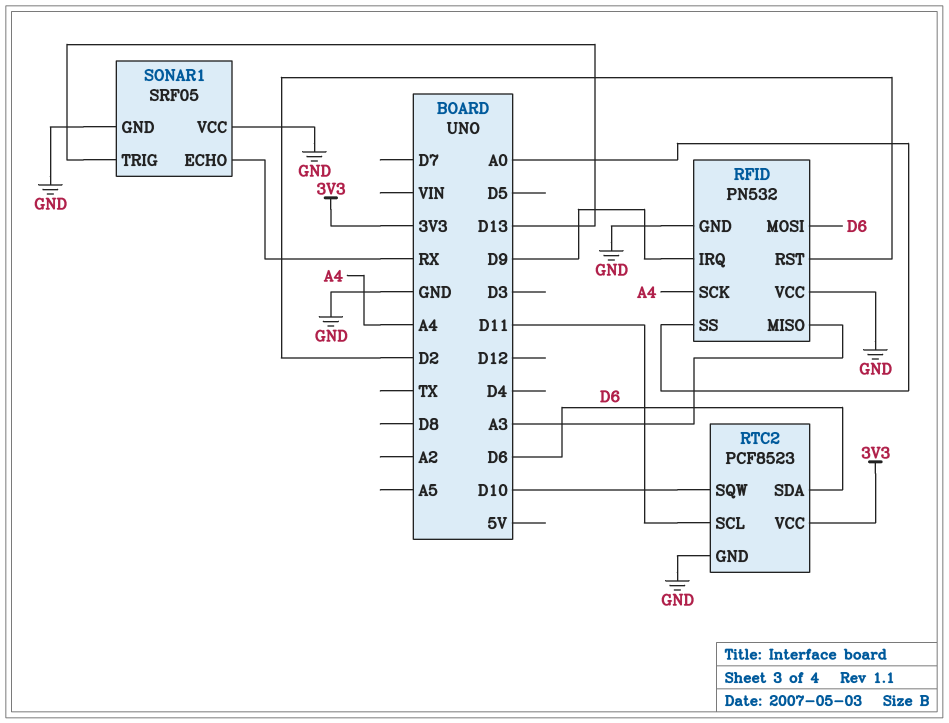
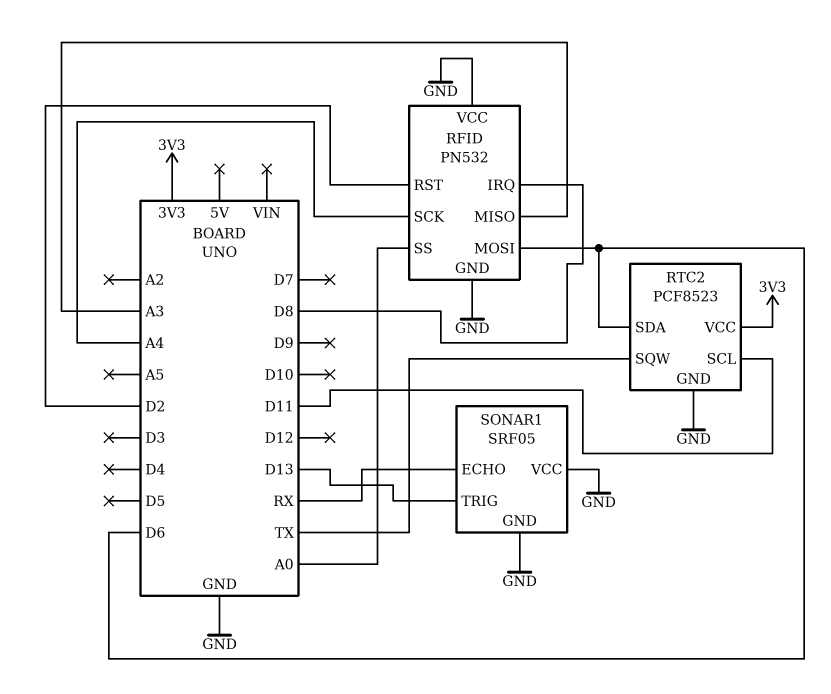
RFID pin IRQ: D9 -> D8
RTC2 pin SQW: D10 -> TX

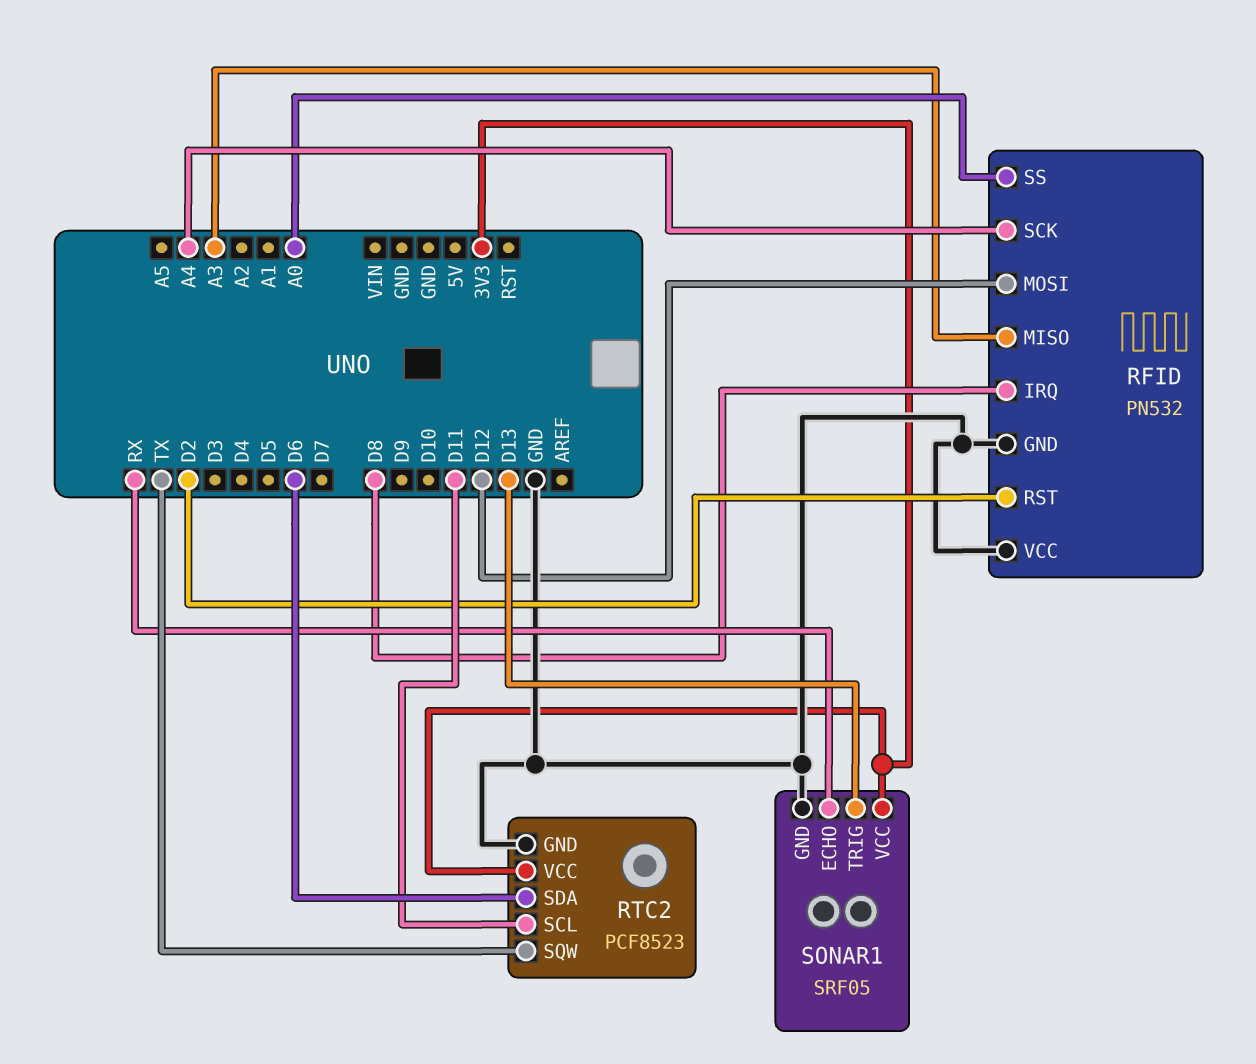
RFID pin MOSI: D6 -> D12
SONAR1 pin VCC: GND -> 3V3

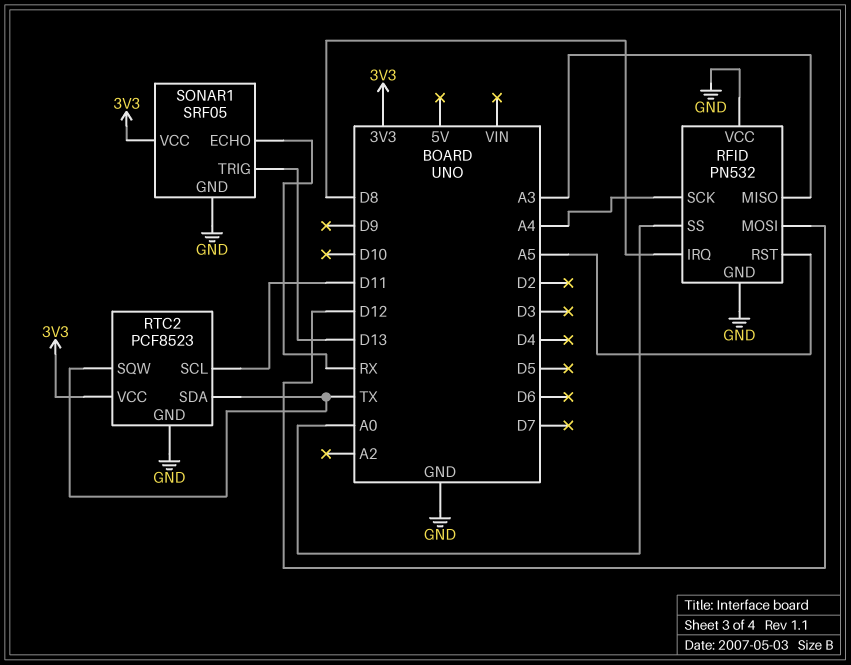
RFID pin RST: D2 -> A5
RTC2 pin SDA: D6 -> TX

